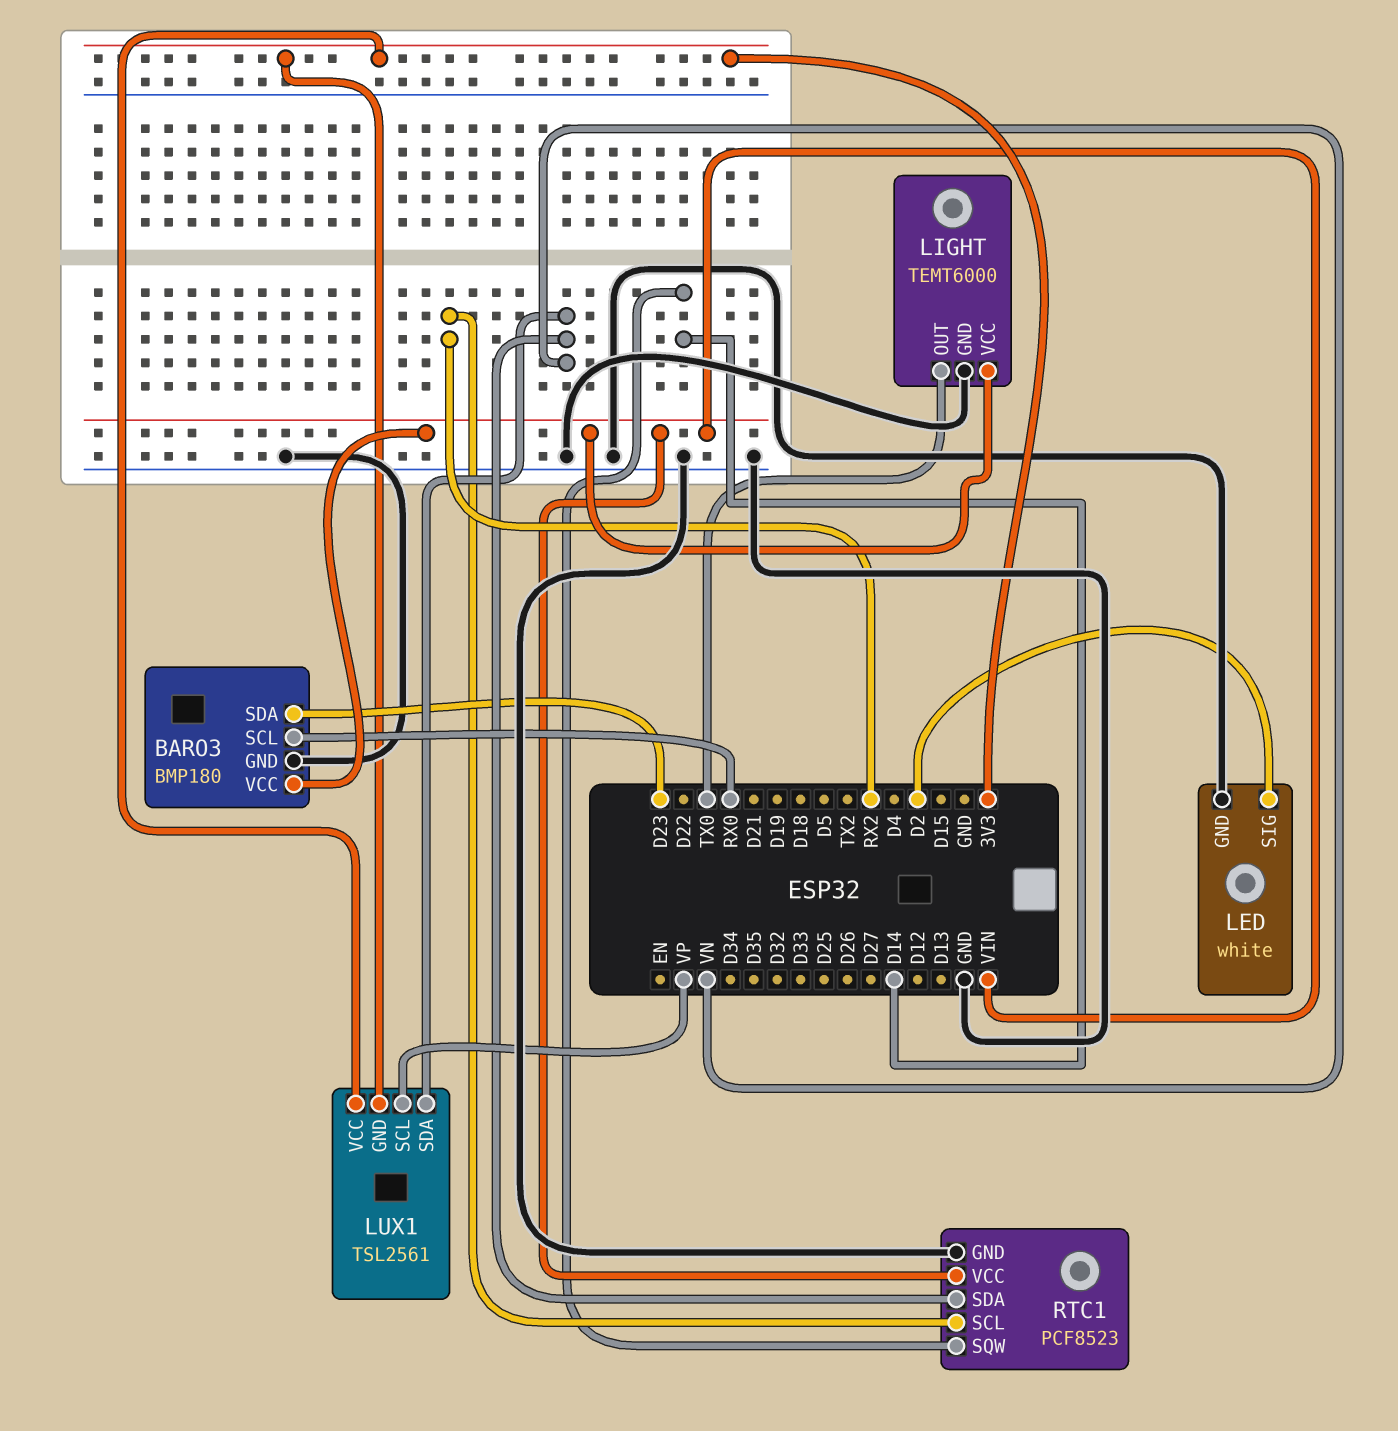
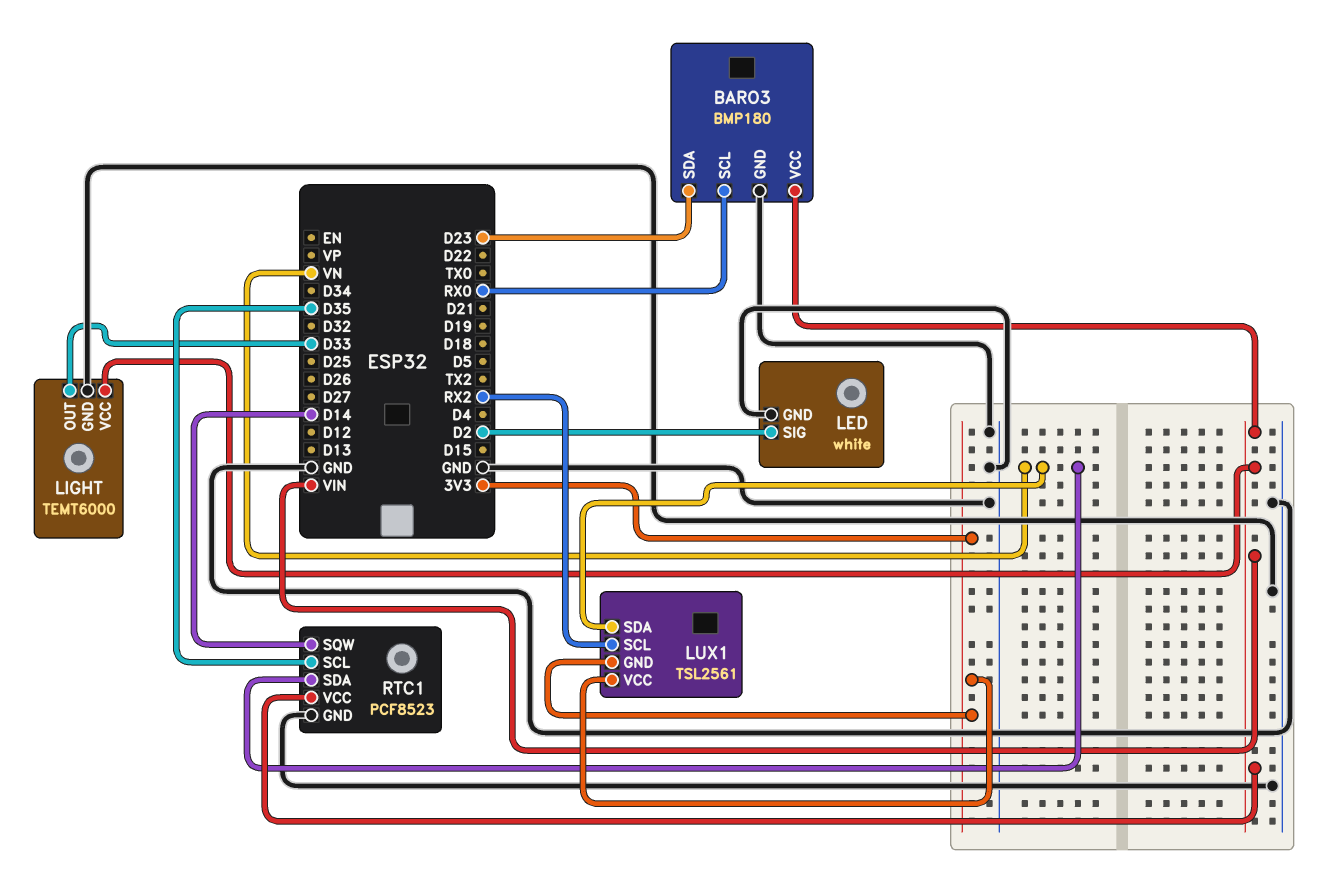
LIGHT pin OUT: TX0 -> D33
LUX1 pin SCL: VP -> RX2
RTC1 pin SCL: RX2 -> D35

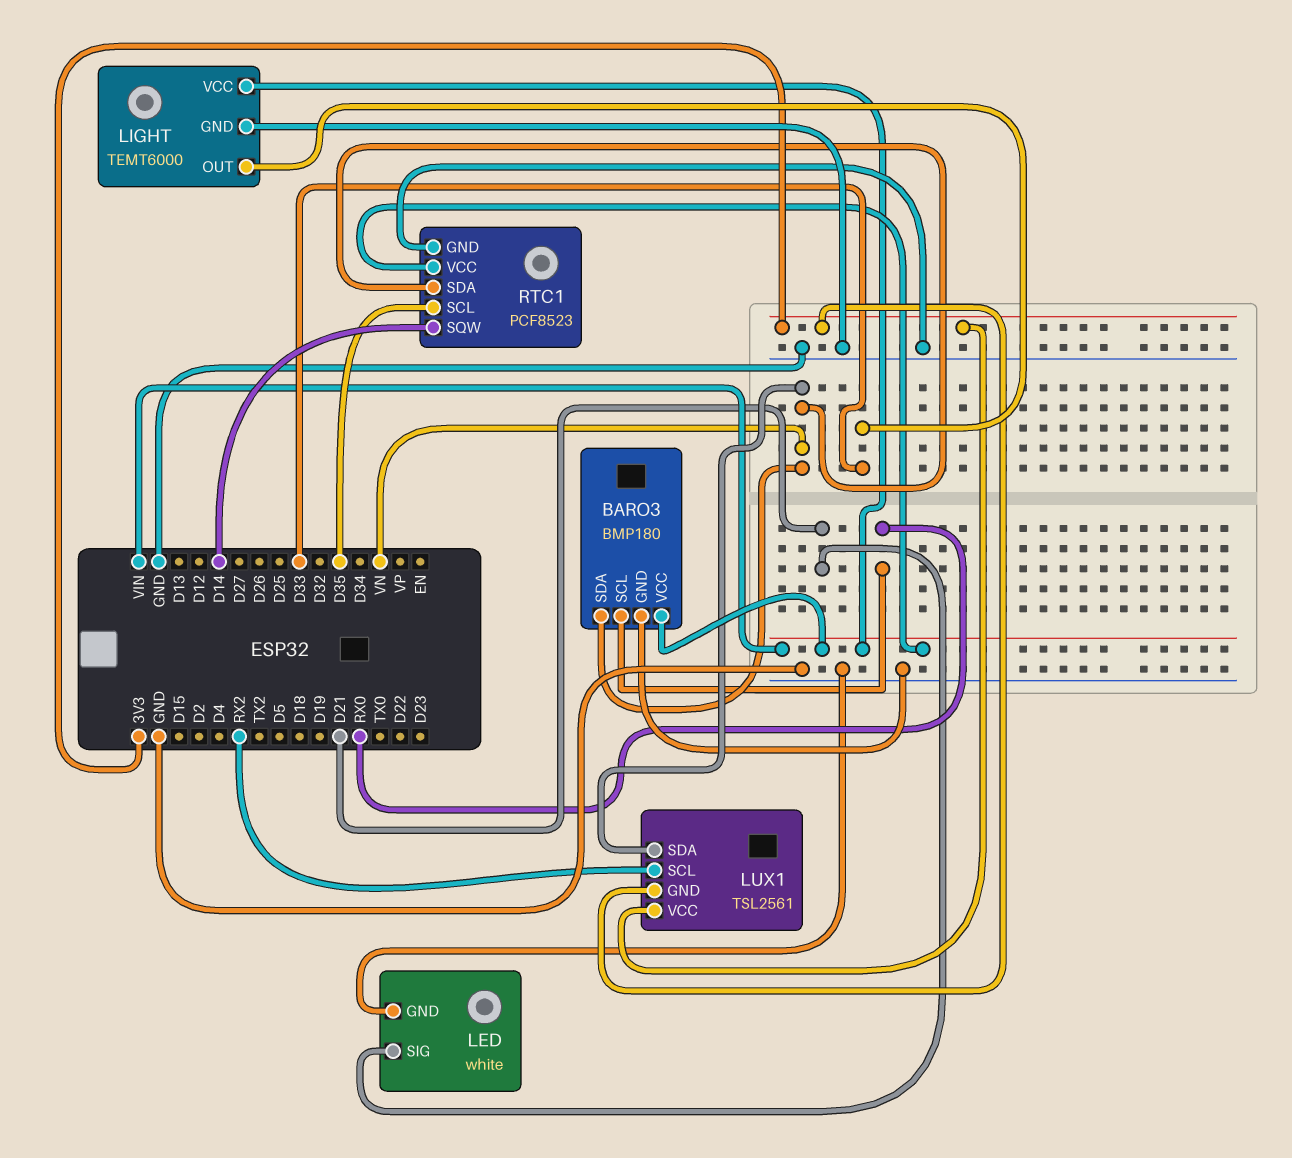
BARO3 pin SDA: D23 -> VN
LED pin SIG: D2 -> D21

